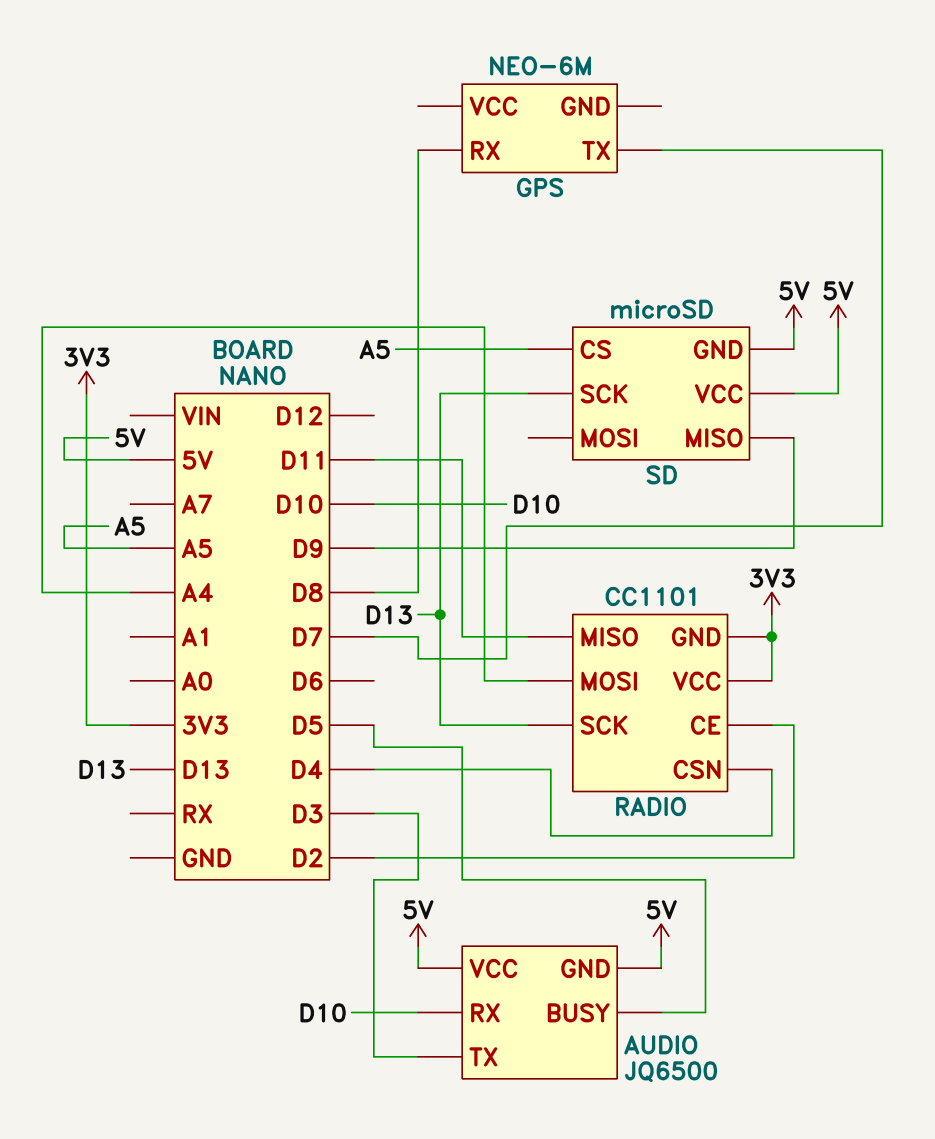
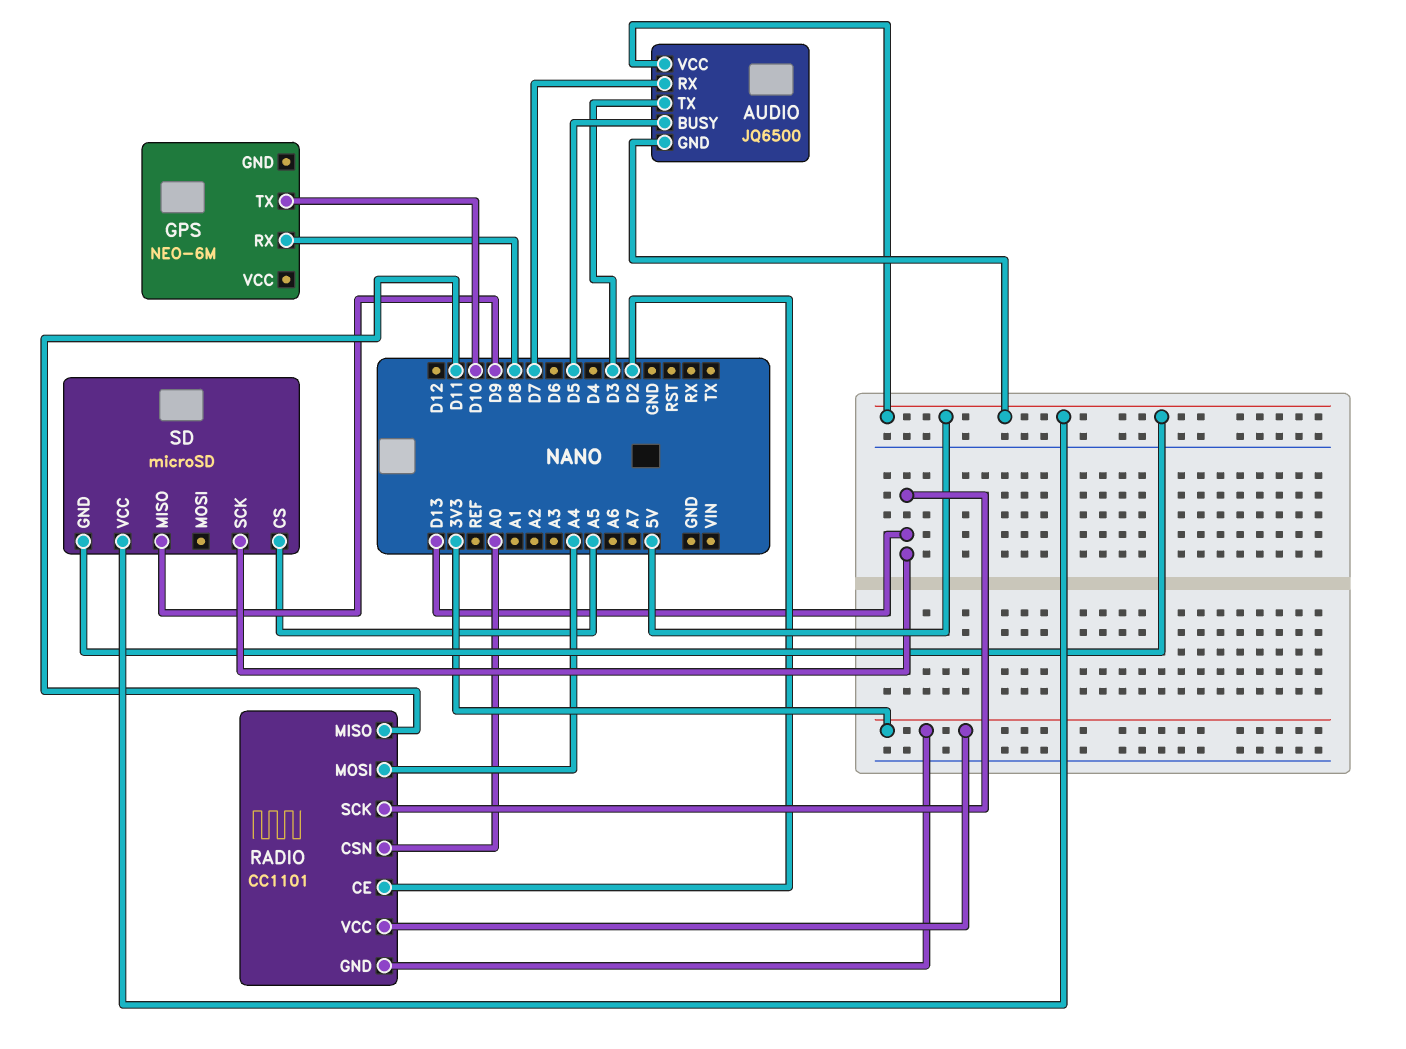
AUDIO pin RX: D10 -> D7
GPS pin TX: D7 -> D10
RADIO pin CSN: D4 -> A0

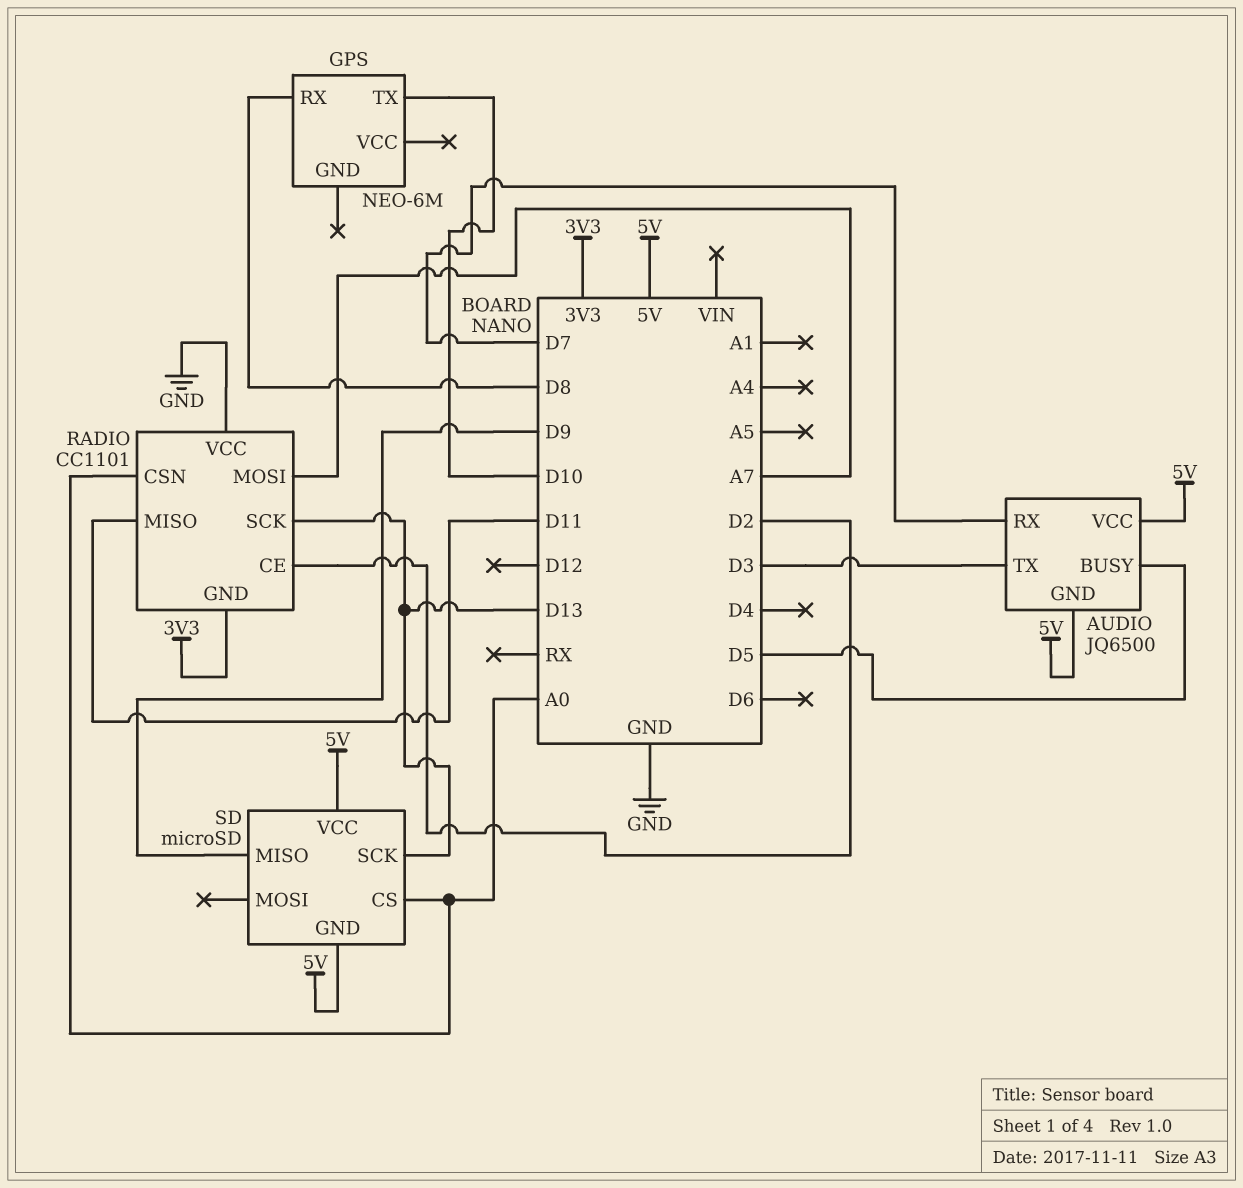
RADIO pin MOSI: A4 -> A7
RADIO pin VCC: 3V3 -> GND
SD pin CS: A5 -> A0

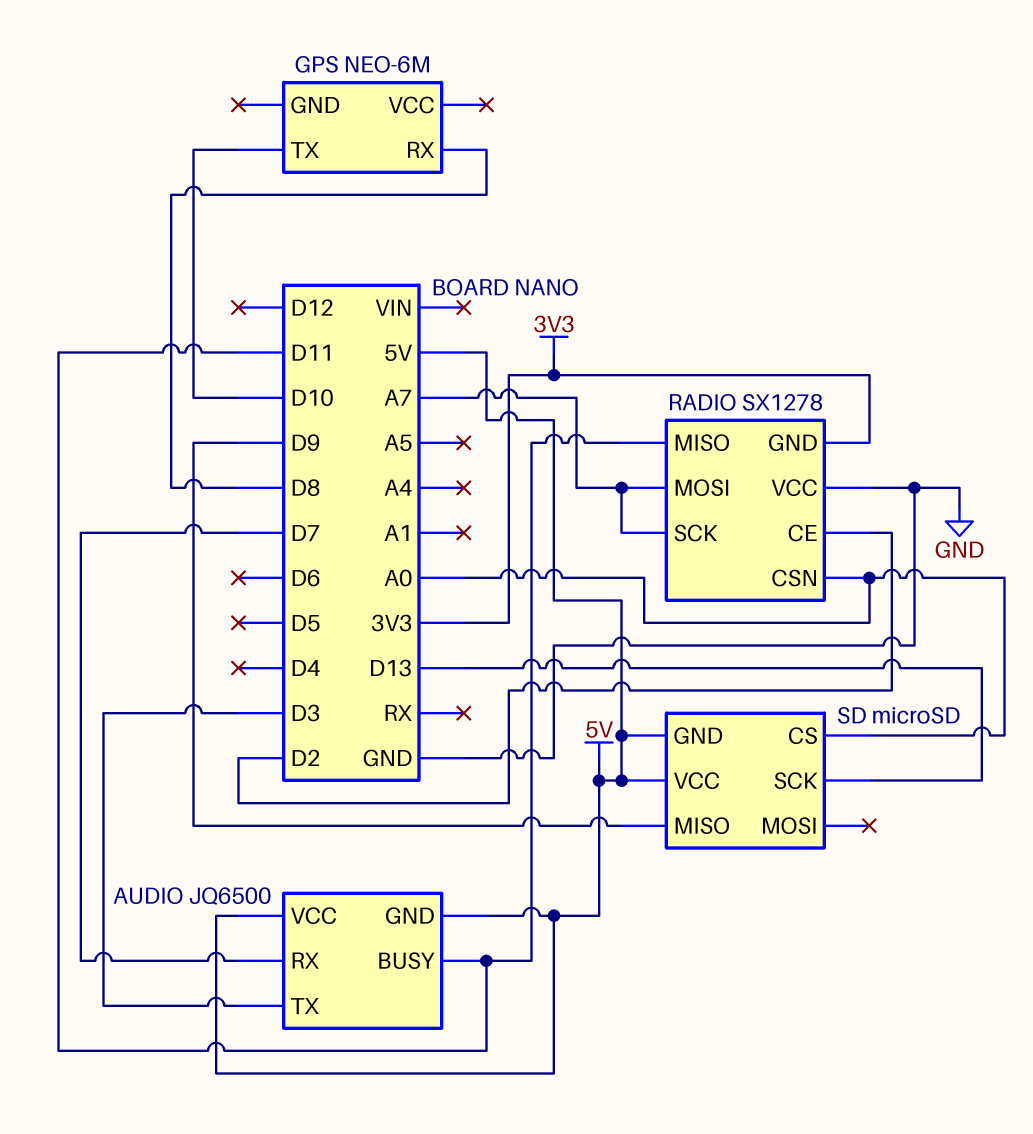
AUDIO pin BUSY: D5 -> D11
RADIO: CC1101 -> SX1278
RADIO pin SCK: D13 -> A7

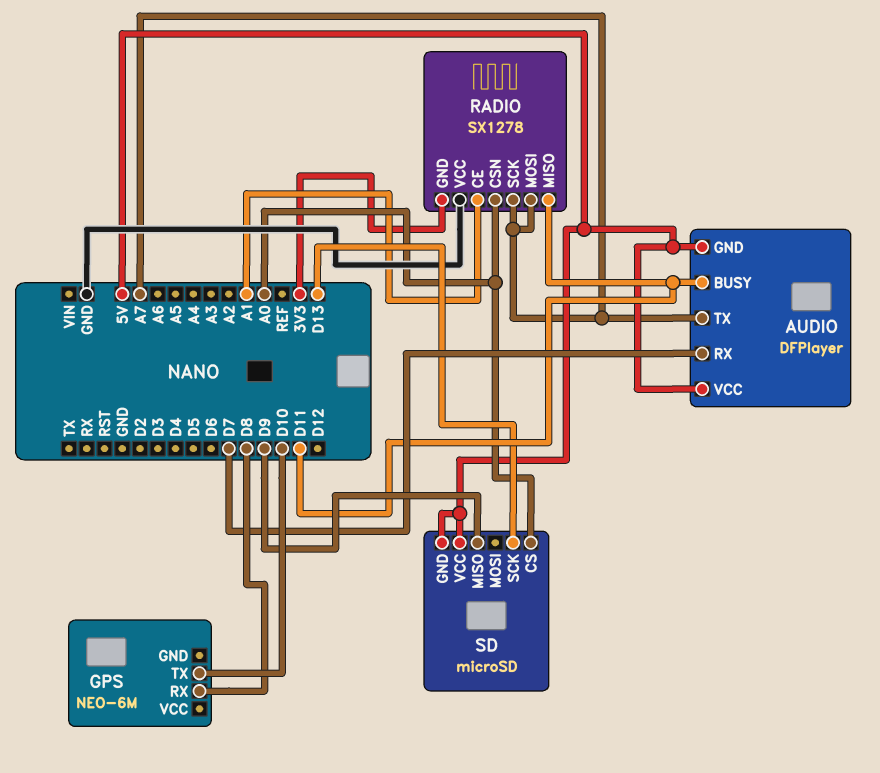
AUDIO: JQ6500 -> DFPlayer
AUDIO pin TX: D3 -> A7
RADIO pin CE: D2 -> A1

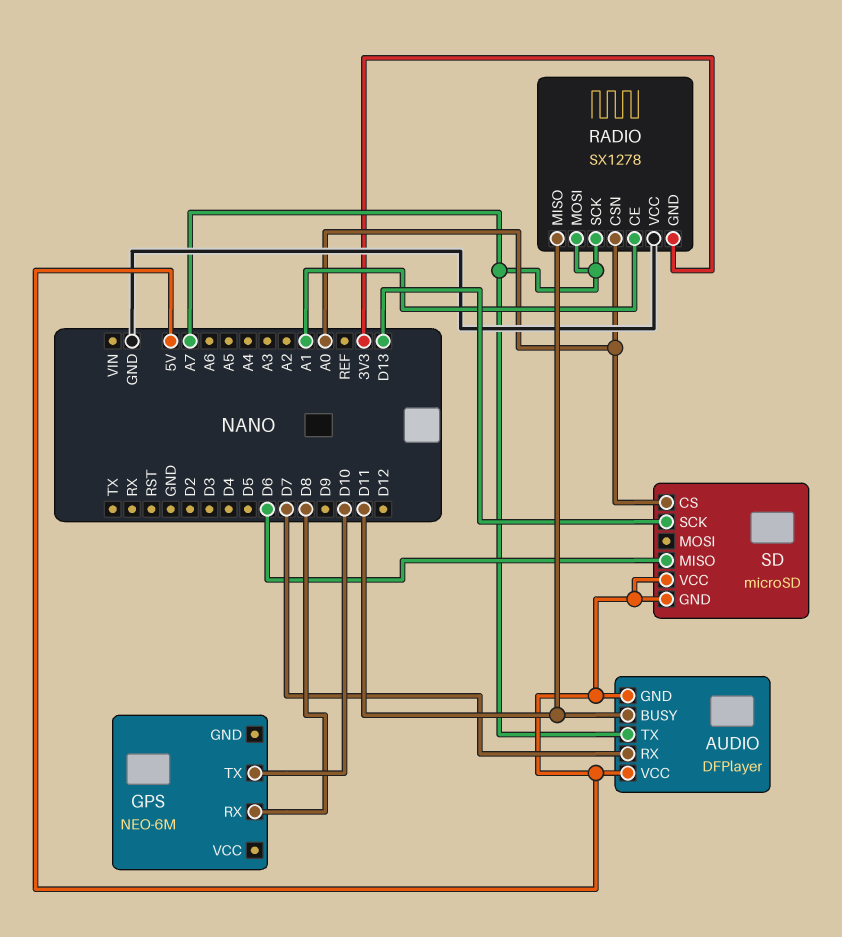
SD pin MISO: D9 -> D6

